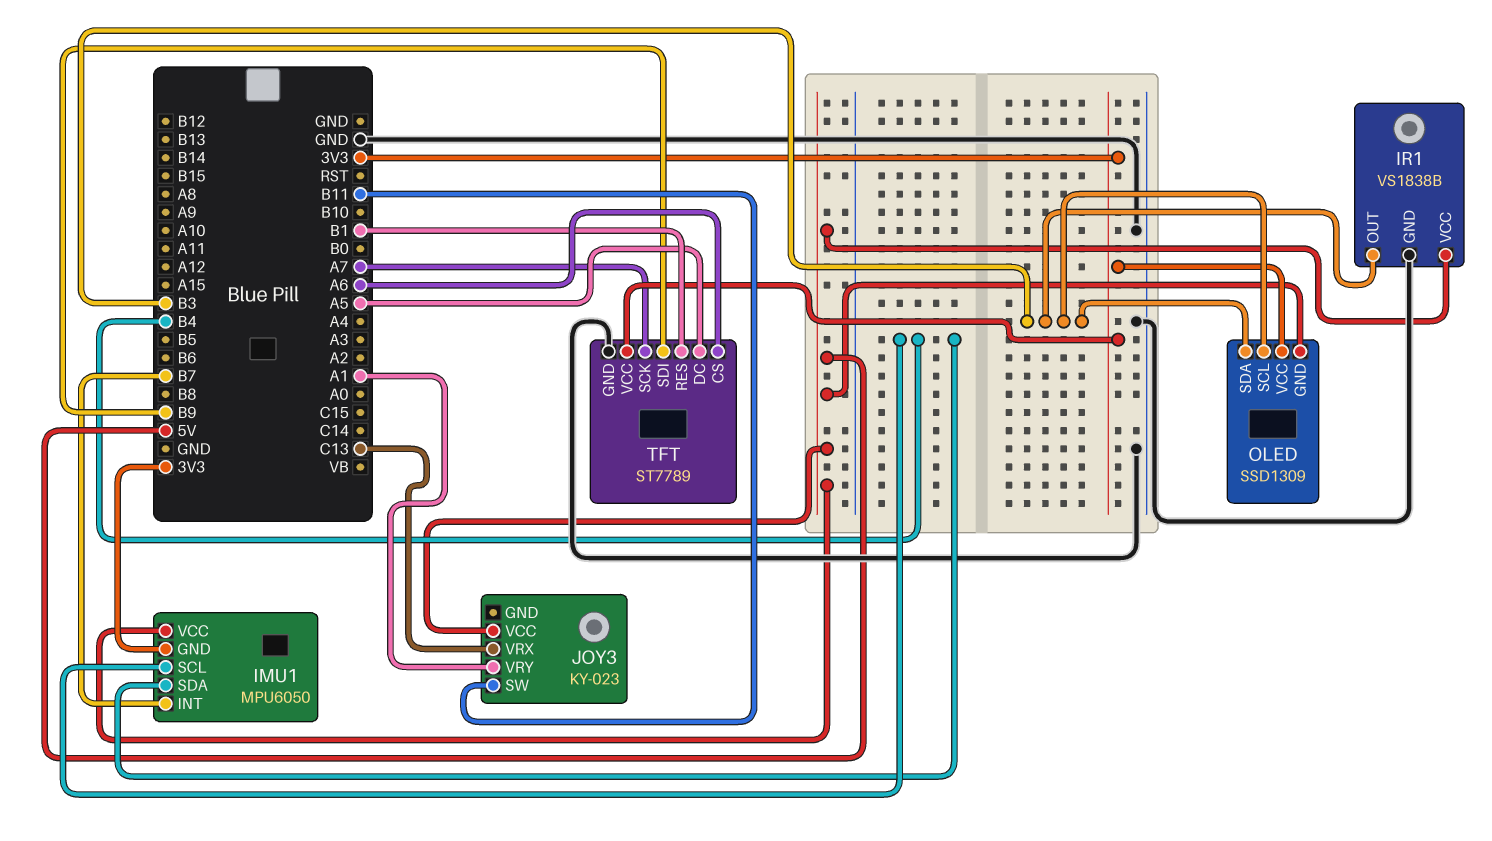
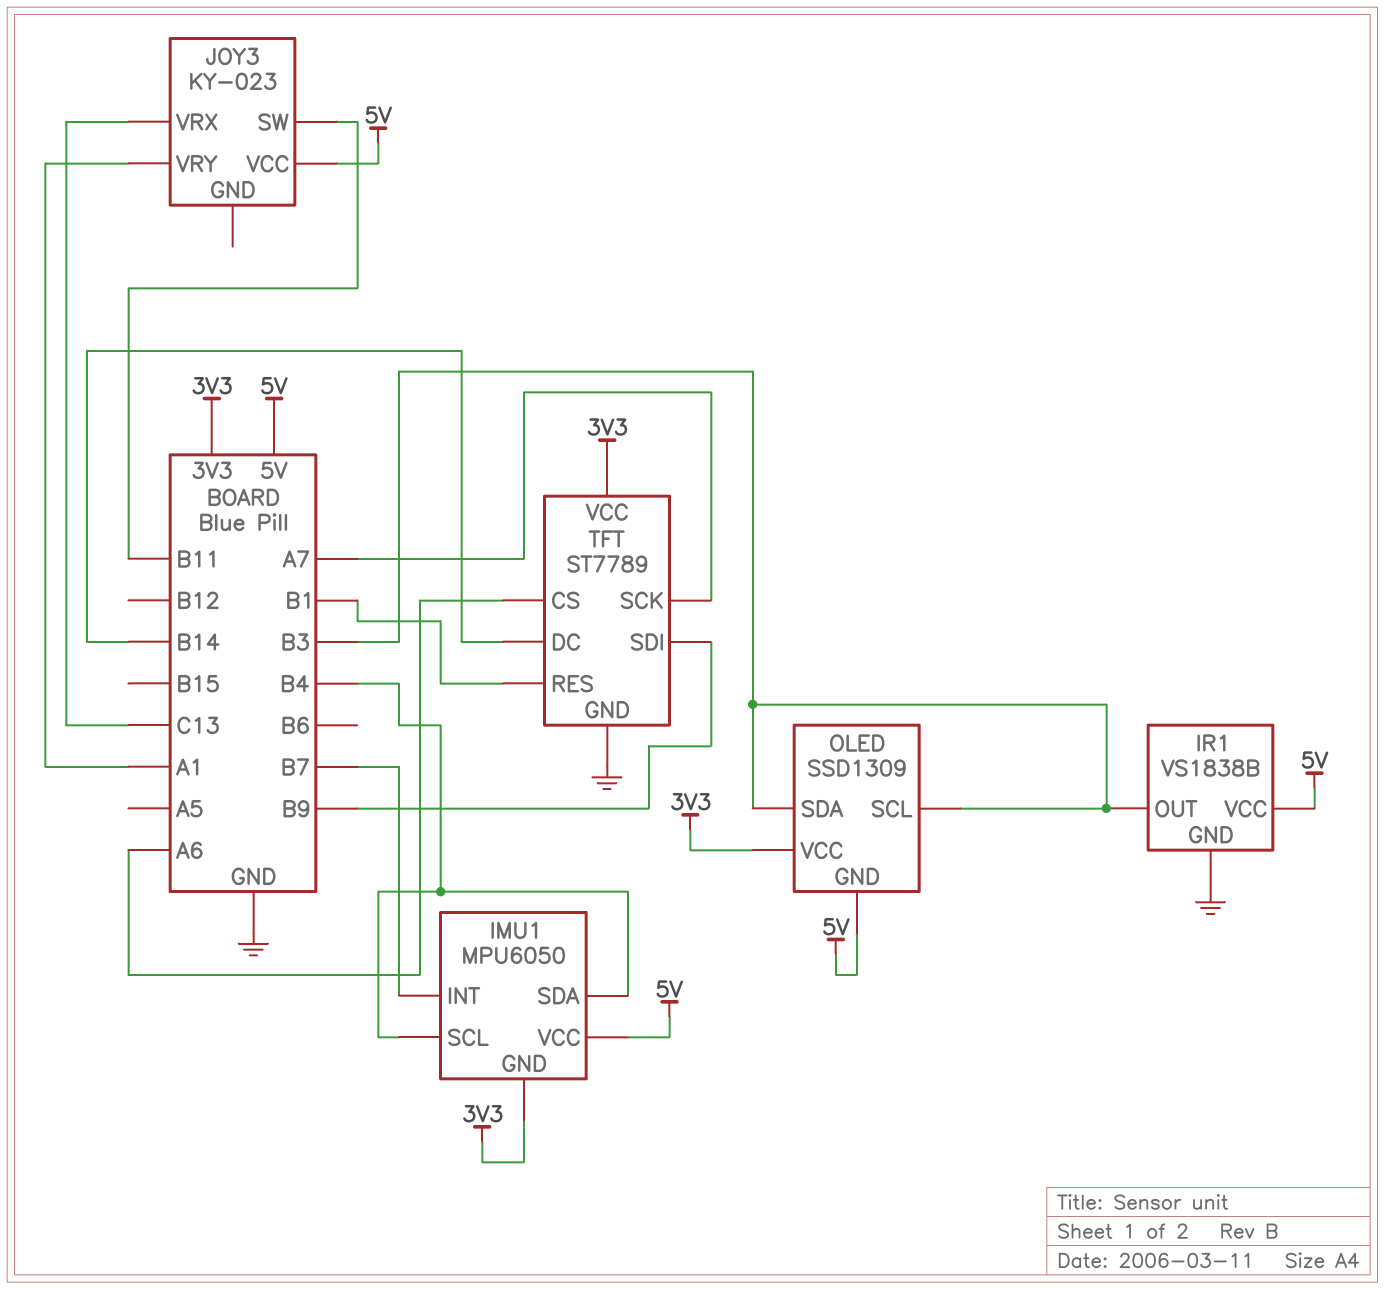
TFT pin DC: A5 -> B14

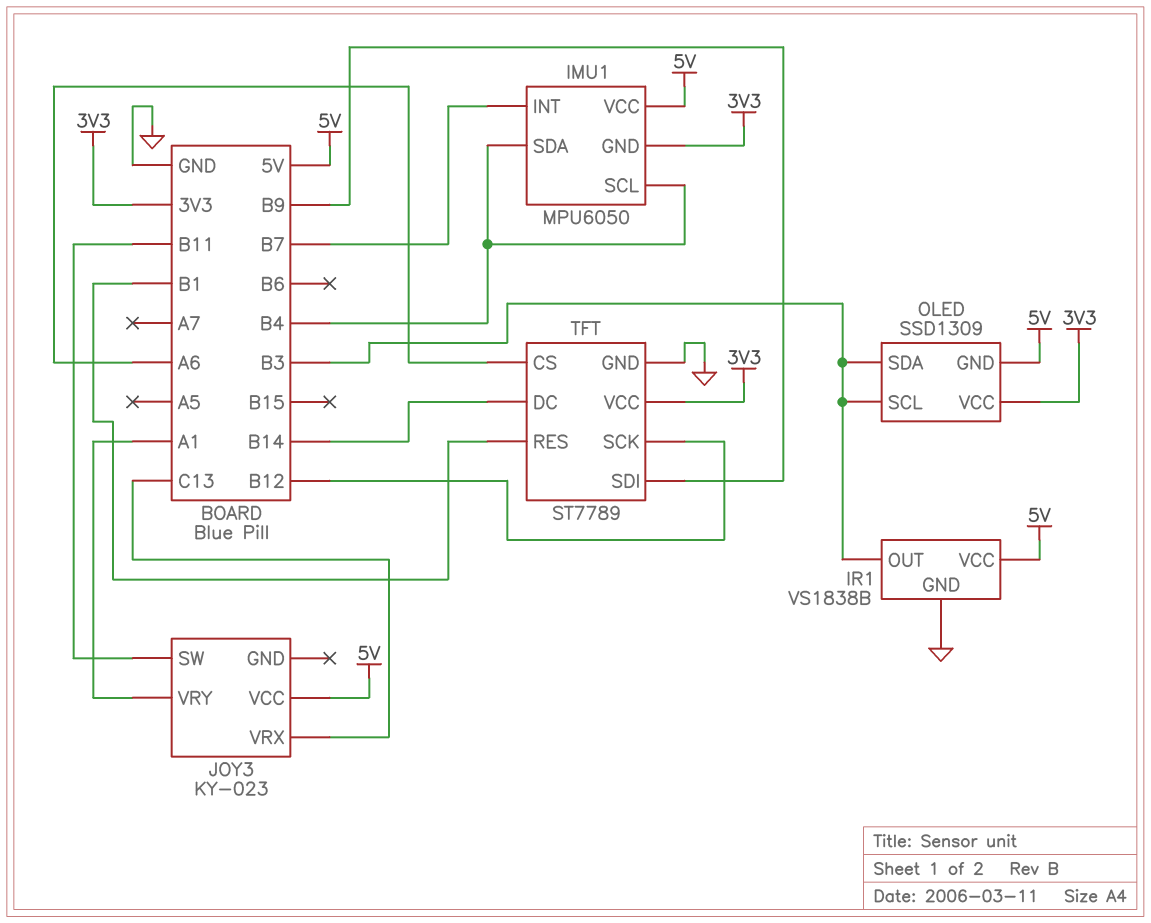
TFT pin SCK: A7 -> B12

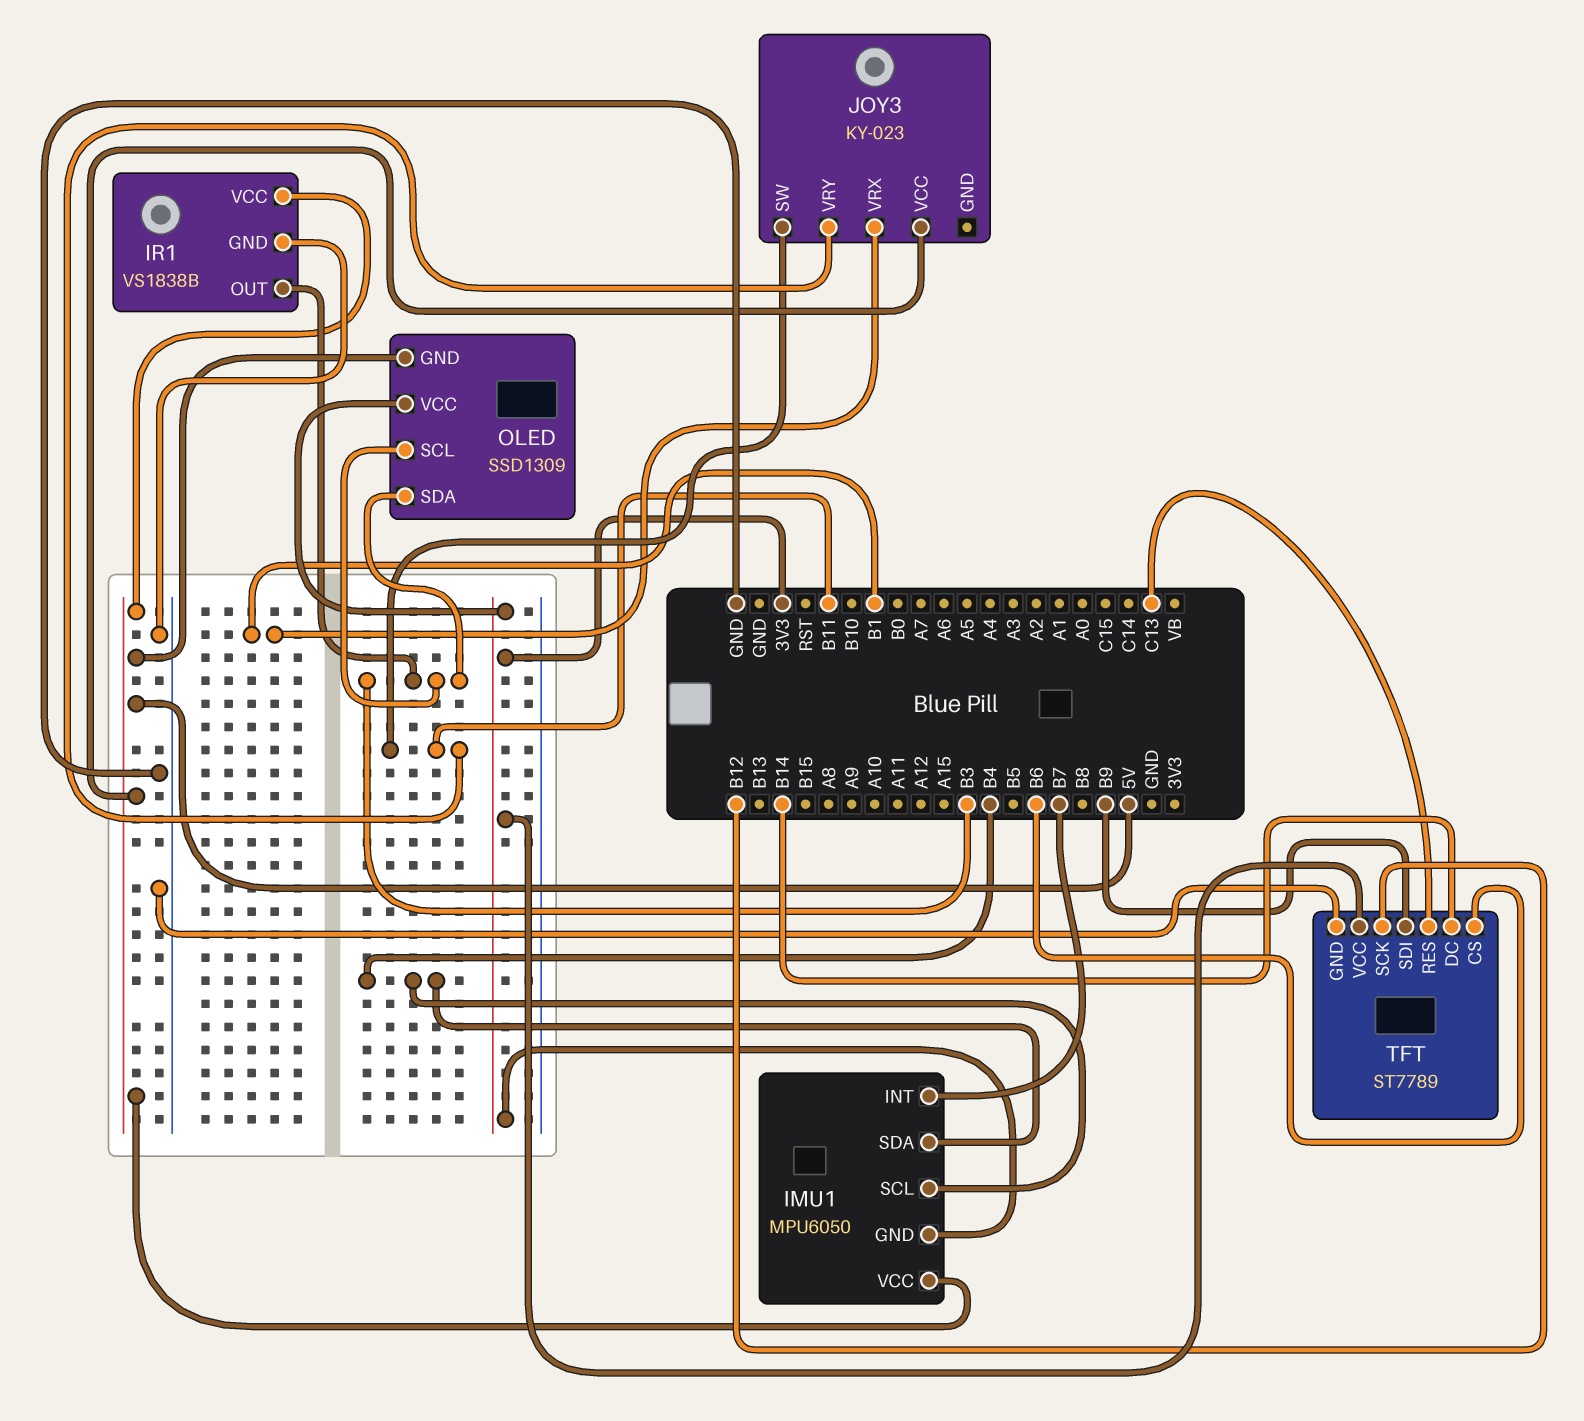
JOY3 pin VRX: C13 -> B1
JOY3 pin VRY: A1 -> B11
TFT pin CS: A6 -> B6
TFT pin RES: B1 -> C13

